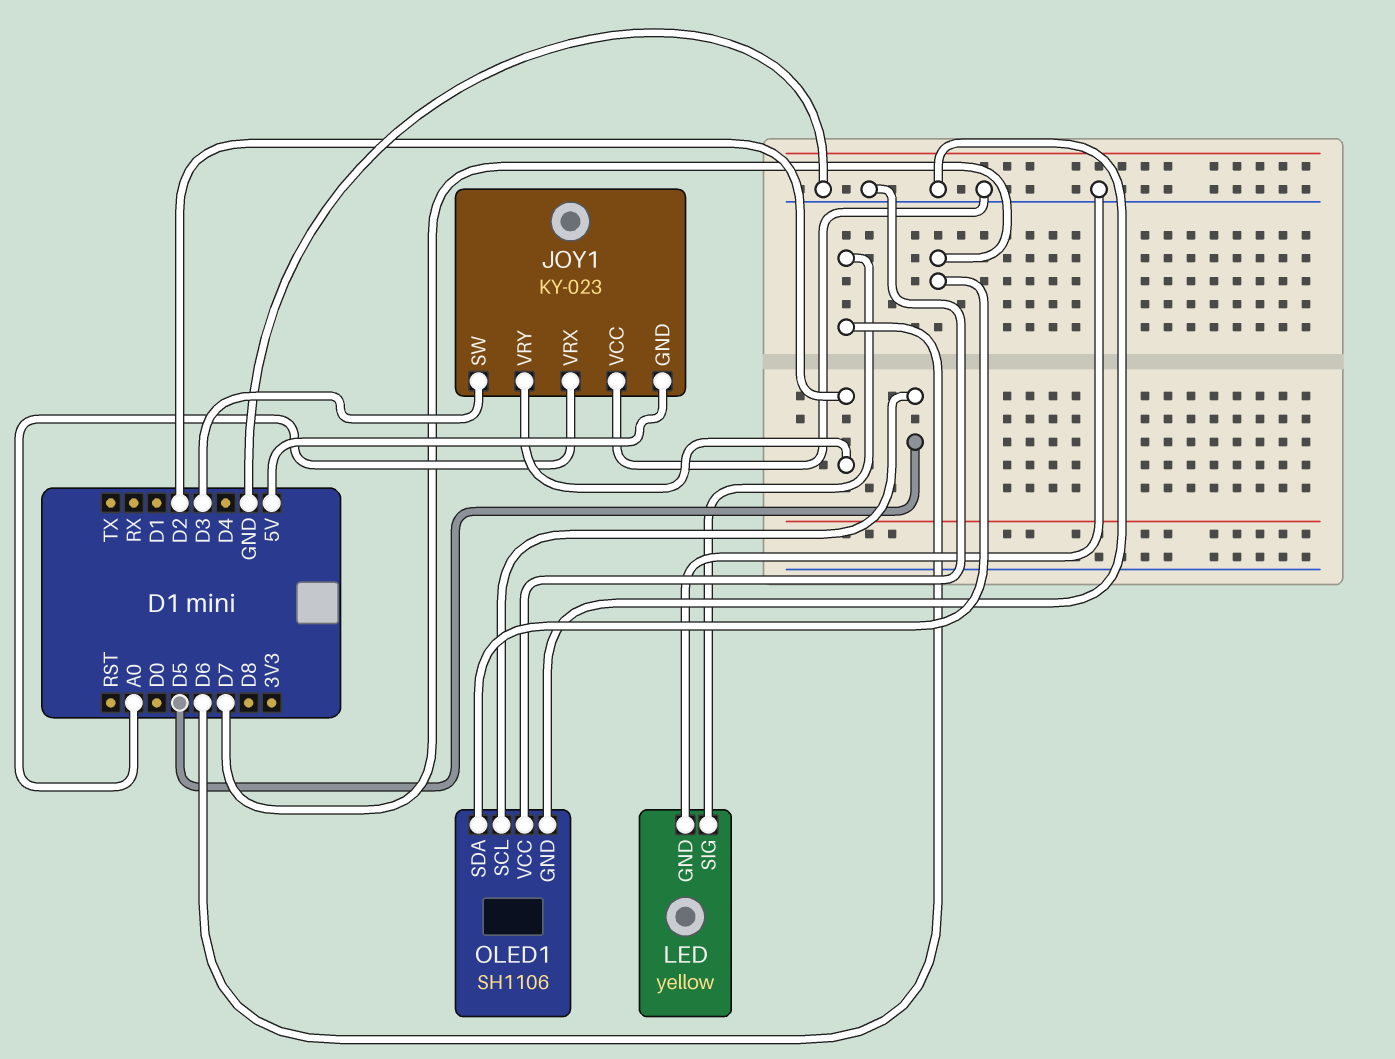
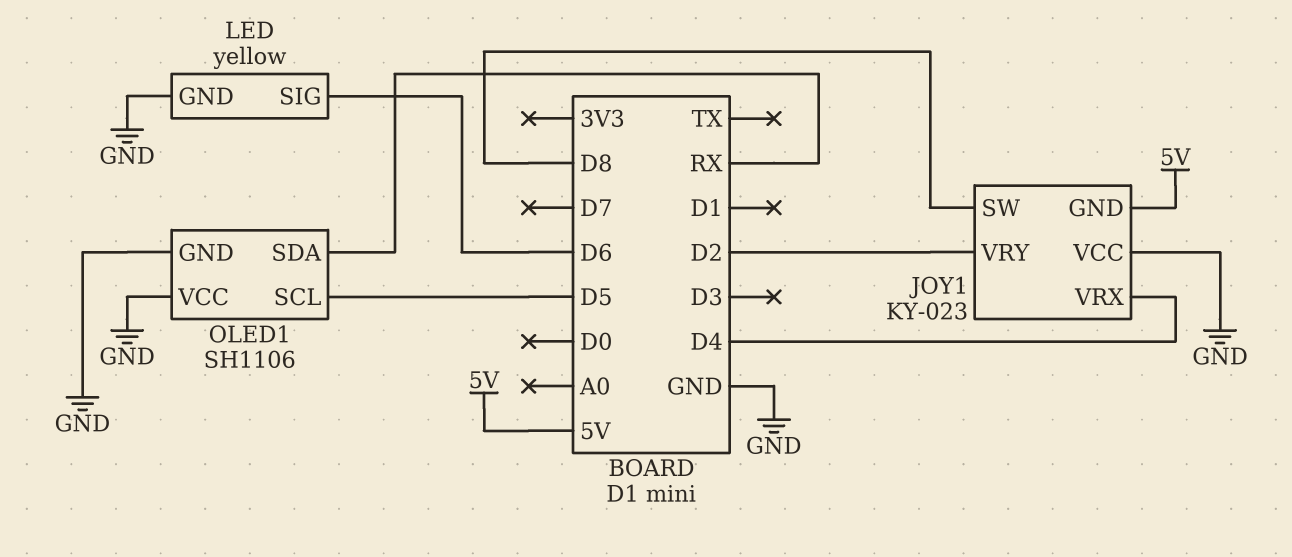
JOY1 pin SW: D3 -> D8
JOY1 pin VRX: A0 -> D4
OLED1 pin SDA: D7 -> RX

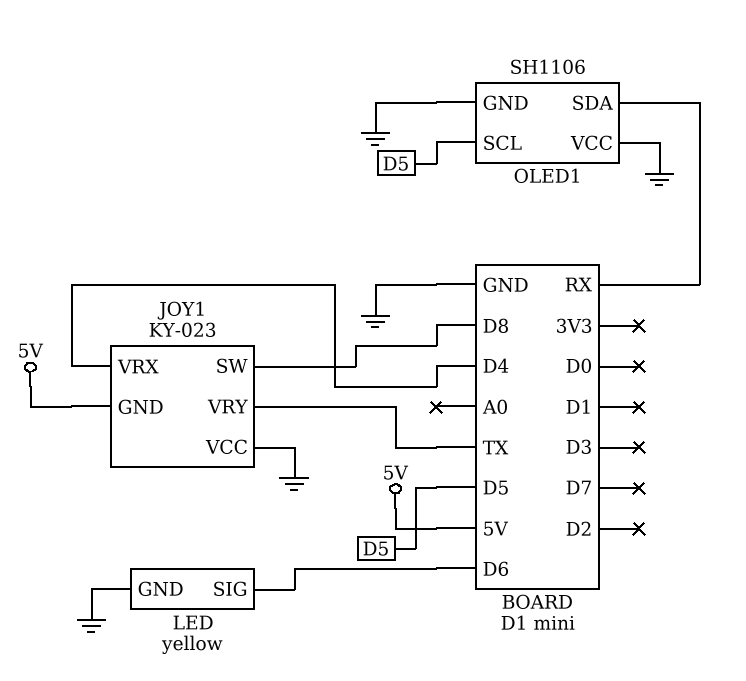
JOY1 pin VRY: D2 -> TX

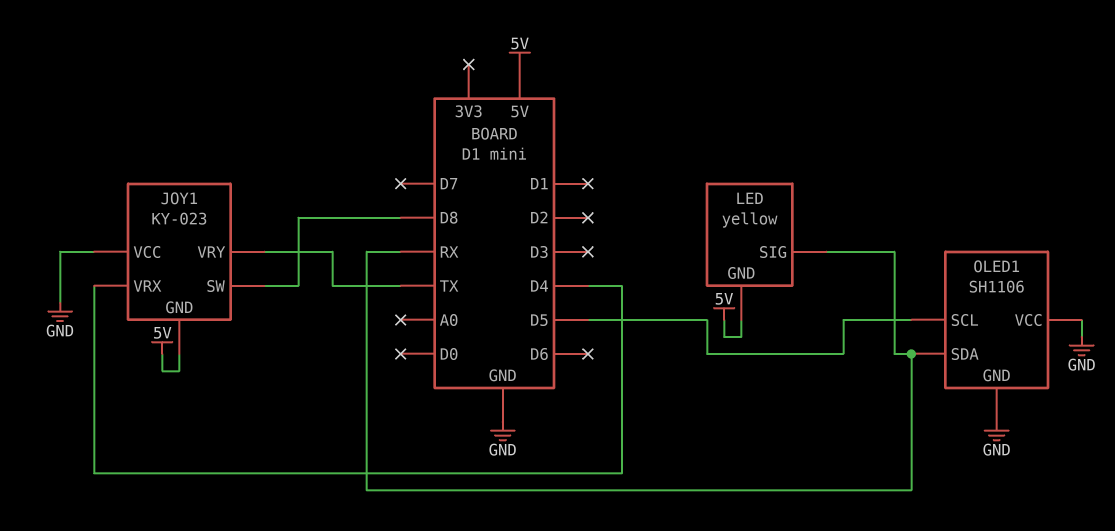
LED pin GND: GND -> 5V
LED pin SIG: D6 -> RX

